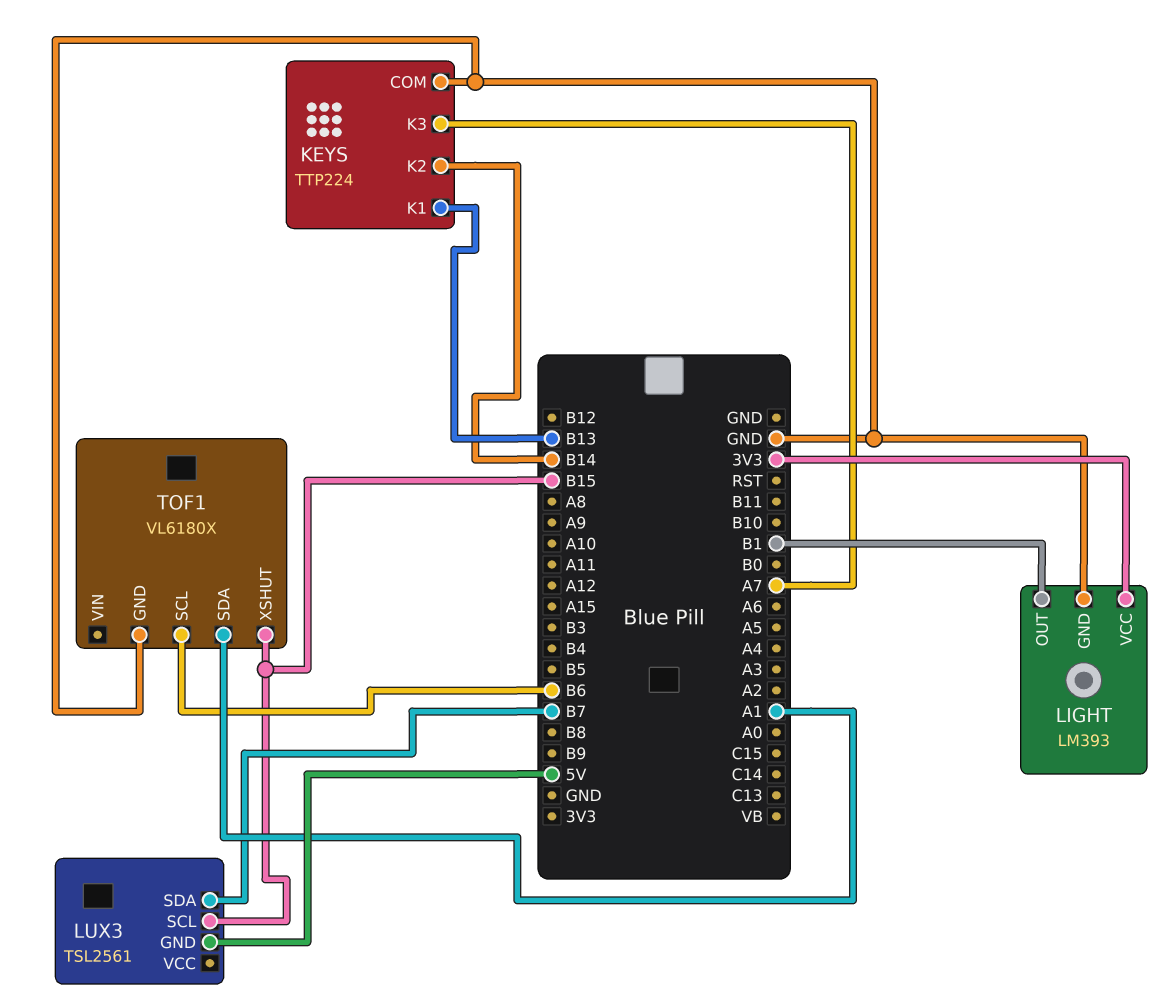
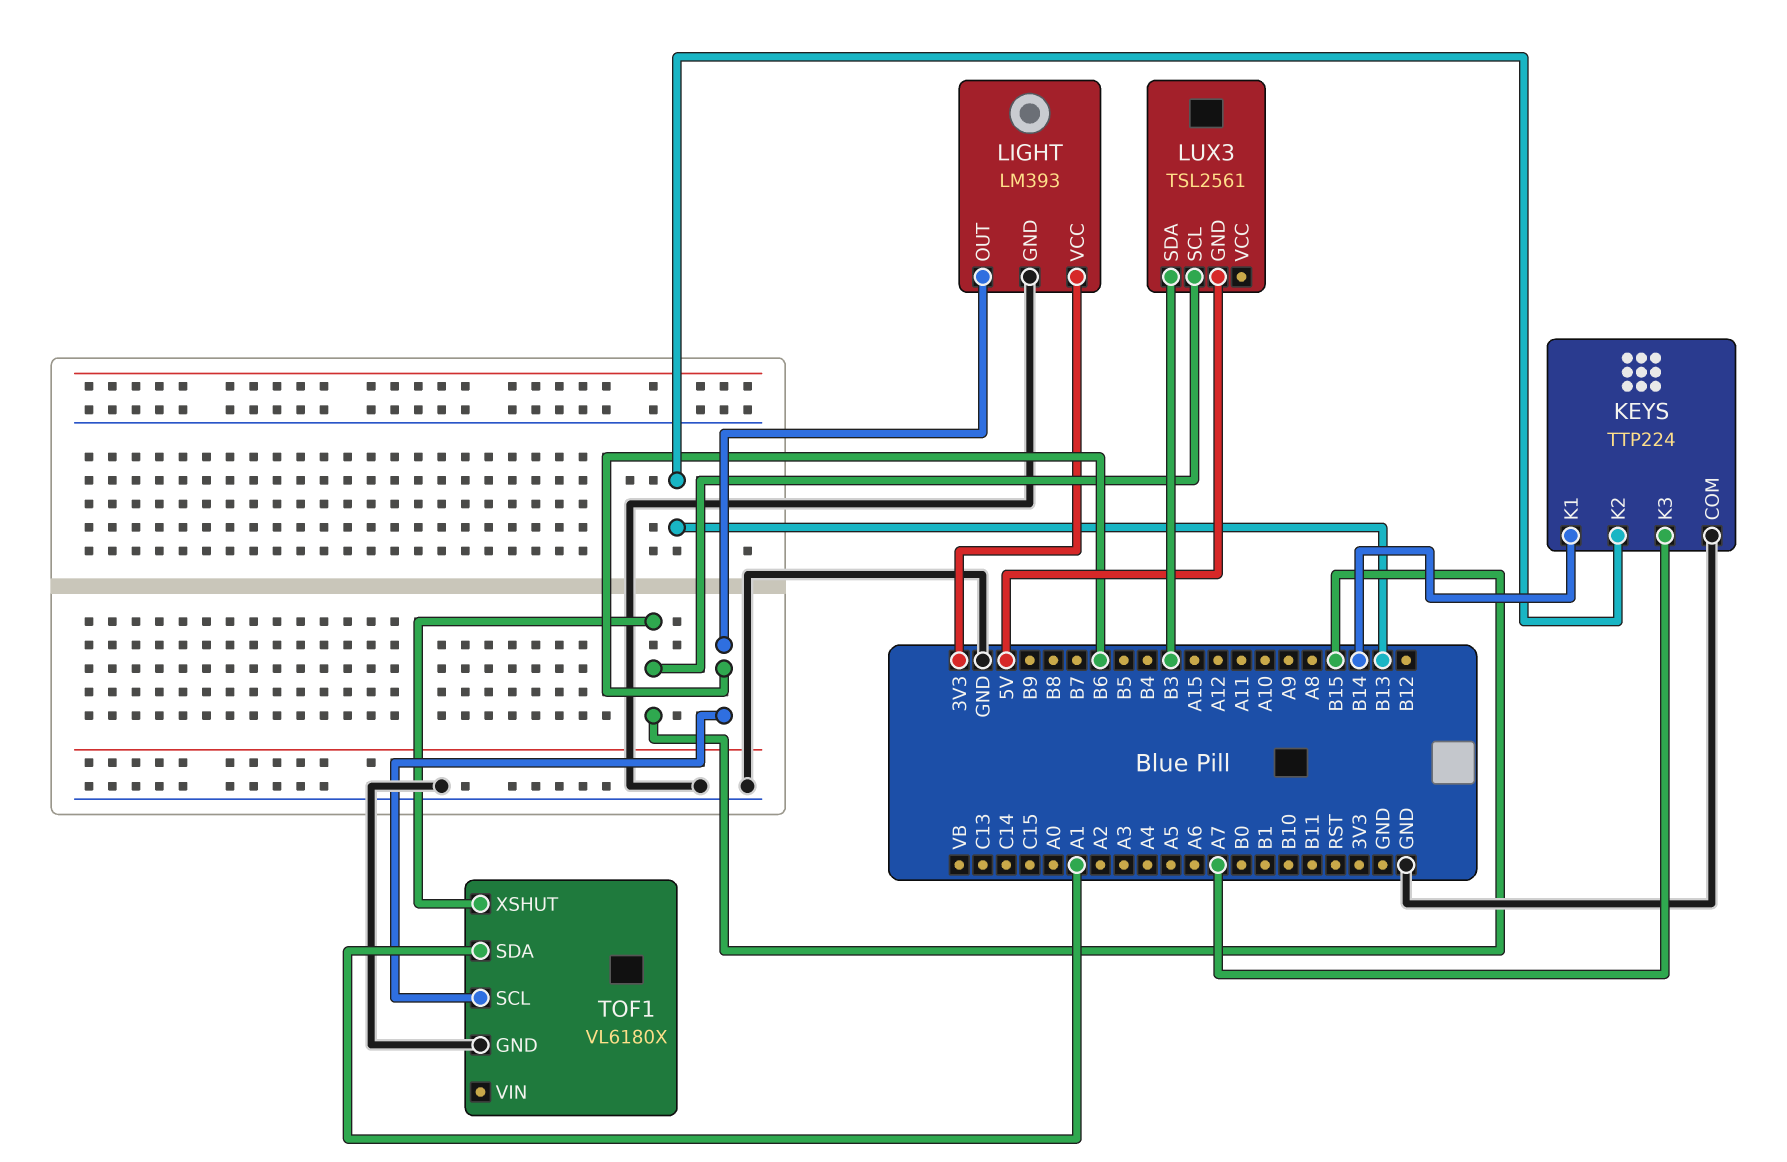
KEYS pin K1: B13 -> B14
KEYS pin K2: B14 -> B13
LIGHT pin OUT: B1 -> B6
LUX3 pin SDA: B7 -> B3

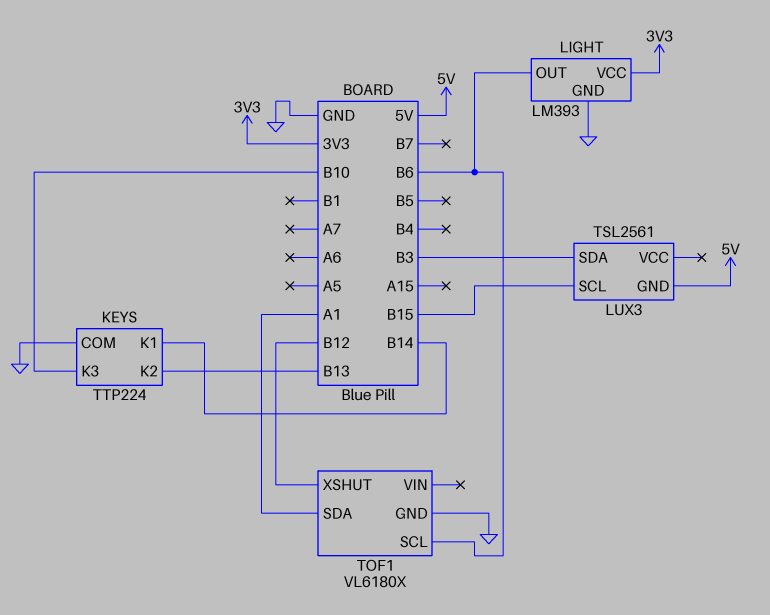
KEYS pin K3: A7 -> B10
TOF1 pin XSHUT: B15 -> B12

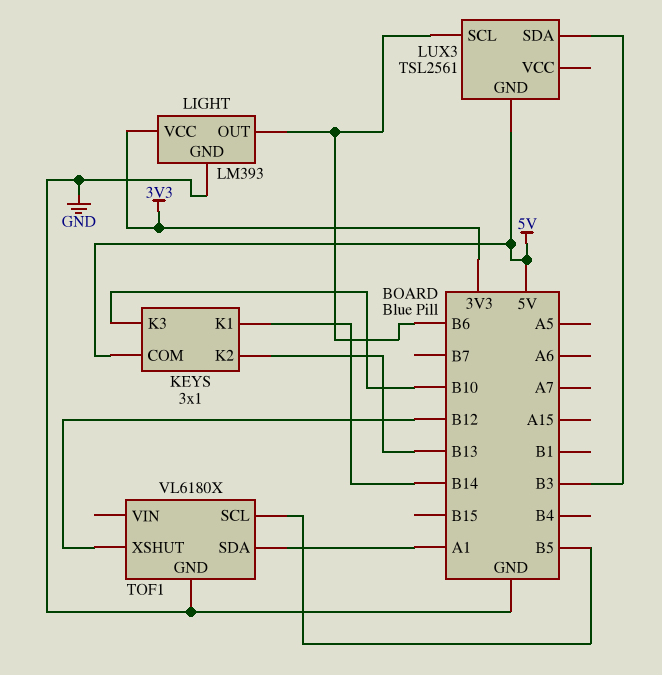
KEYS: TTP224 -> 3x1
KEYS pin COM: GND -> 5V
LUX3 pin SCL: B15 -> B6
TOF1 pin SCL: B6 -> B5

